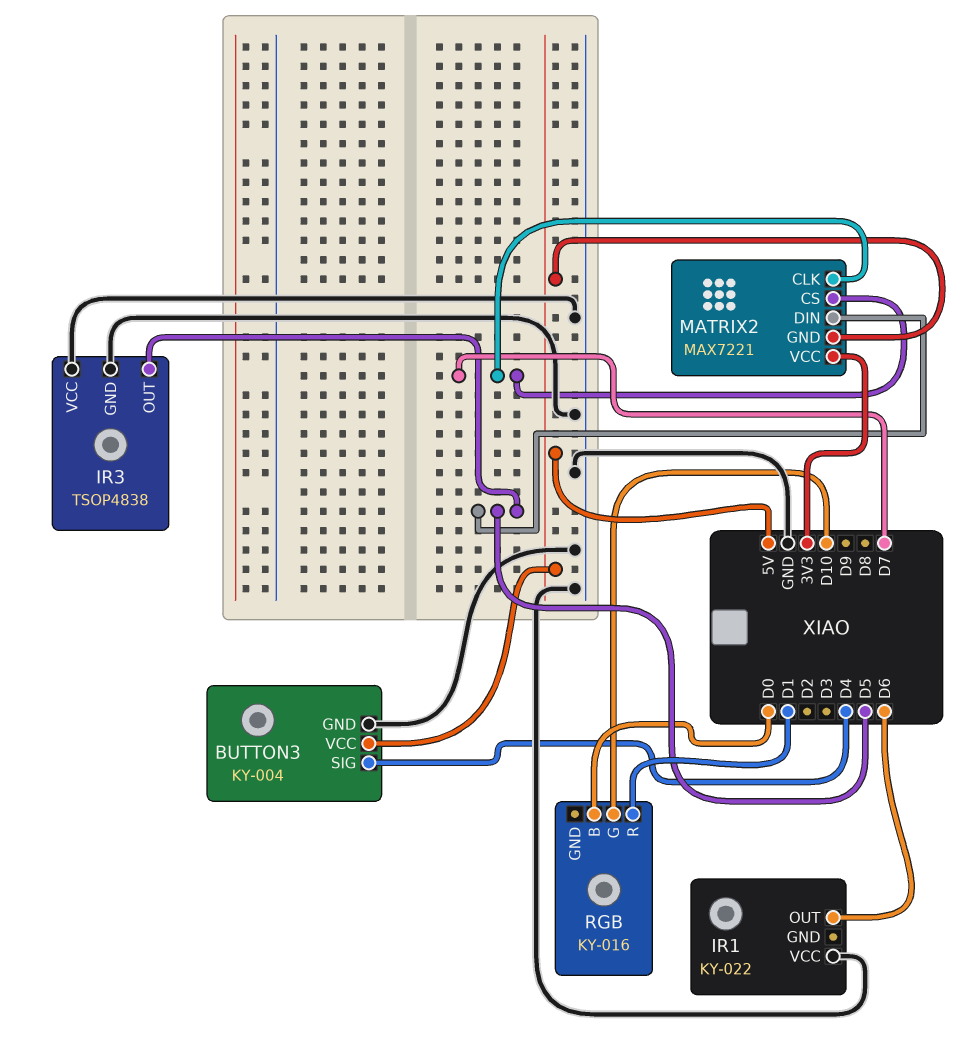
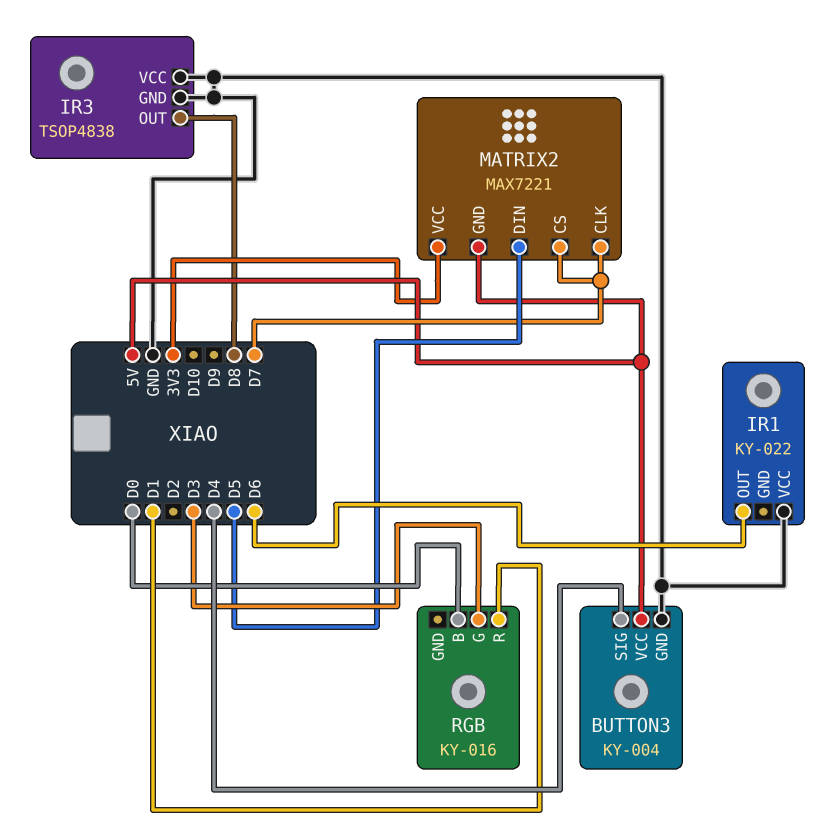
IR3 pin OUT: D5 -> D8
RGB pin G: D10 -> D3

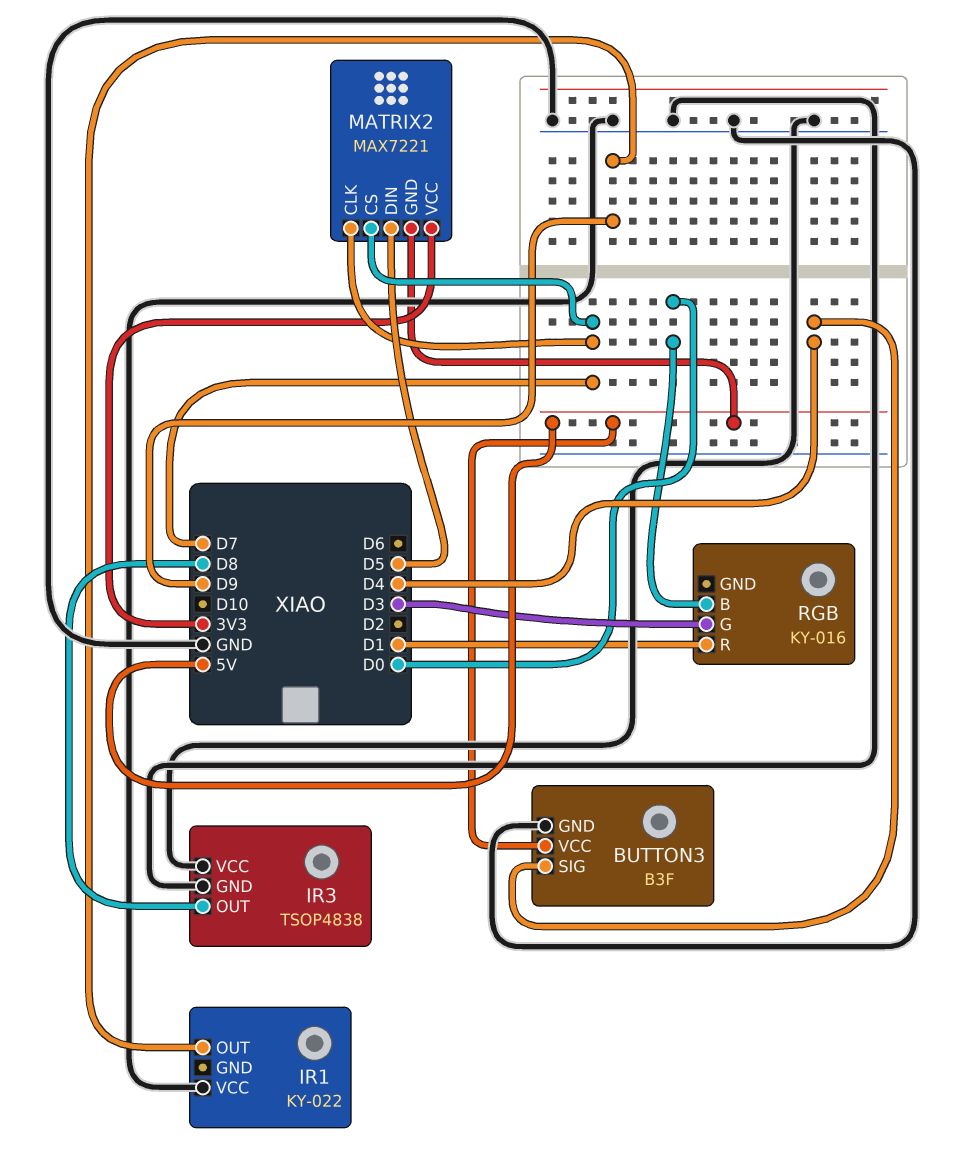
BUTTON3: KY-004 -> B3F
IR1 pin OUT: D6 -> D9

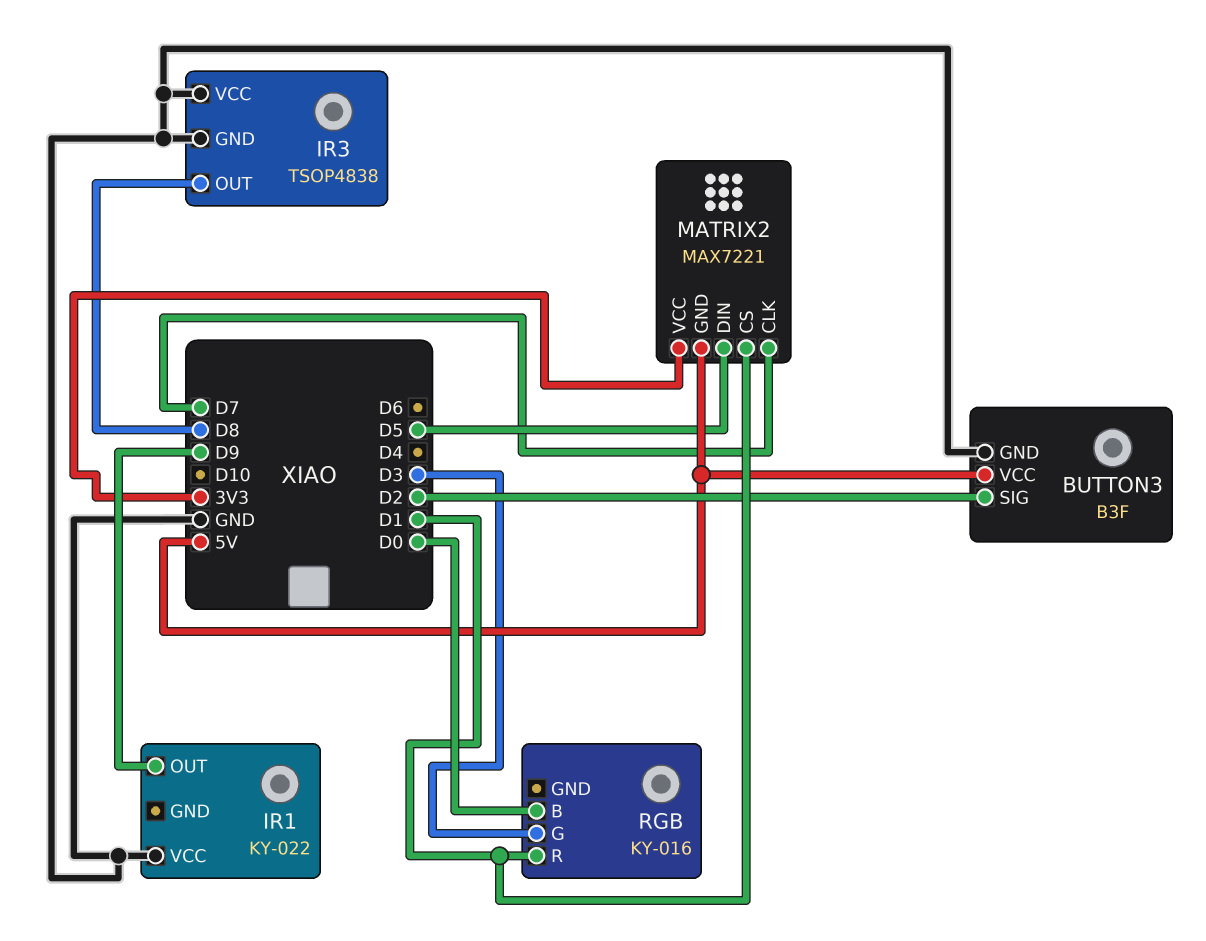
BUTTON3 pin SIG: D4 -> D2
MATRIX2 pin CS: D7 -> D1

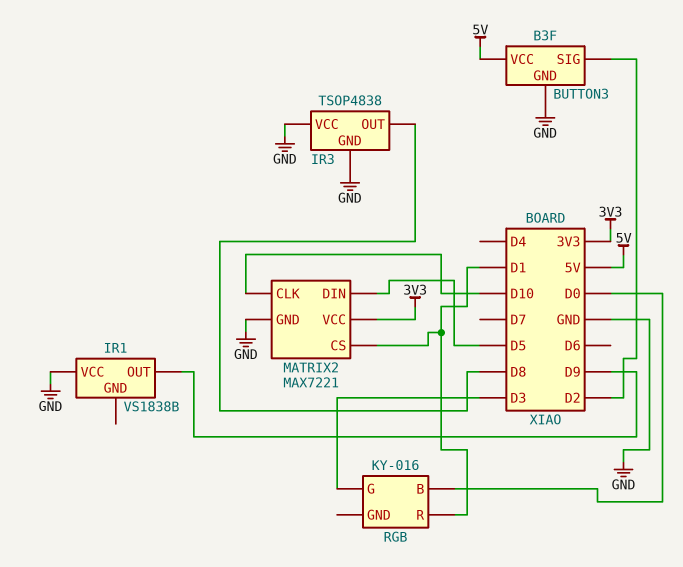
IR1: KY-022 -> VS1838B
MATRIX2 pin CLK: D7 -> D10
MATRIX2 pin GND: 5V -> GND

